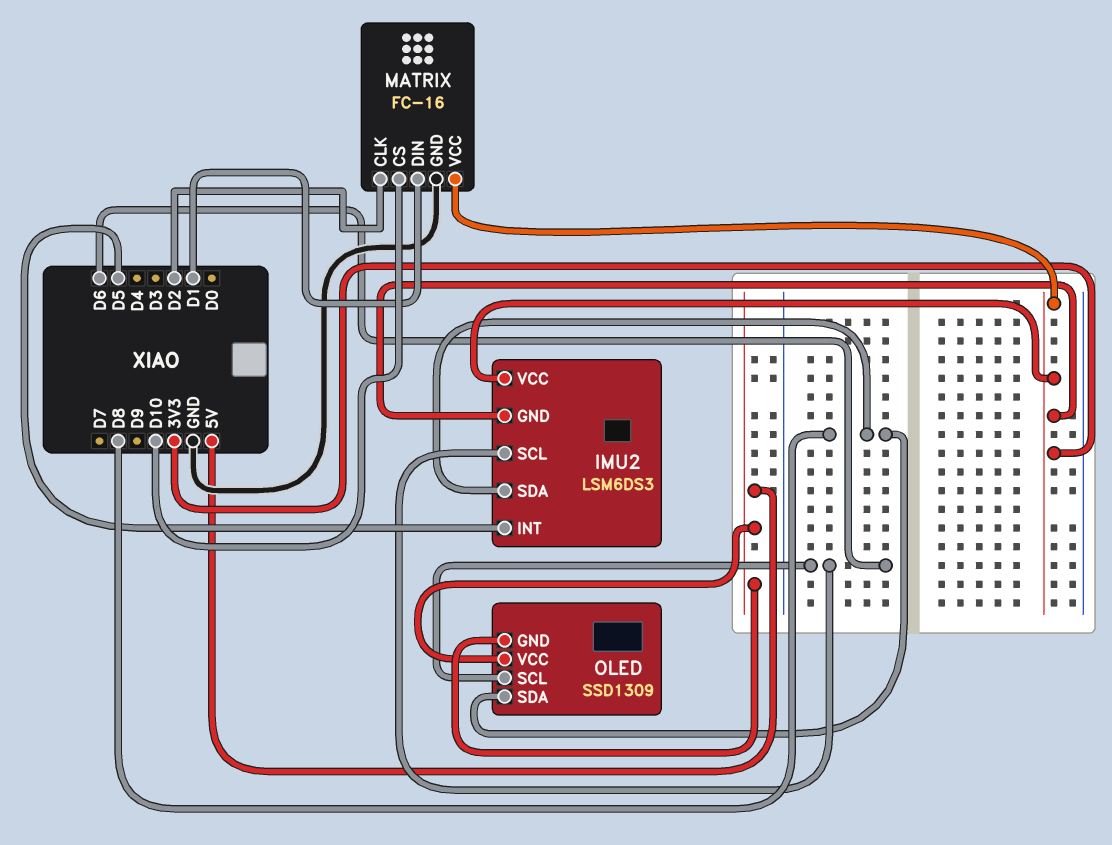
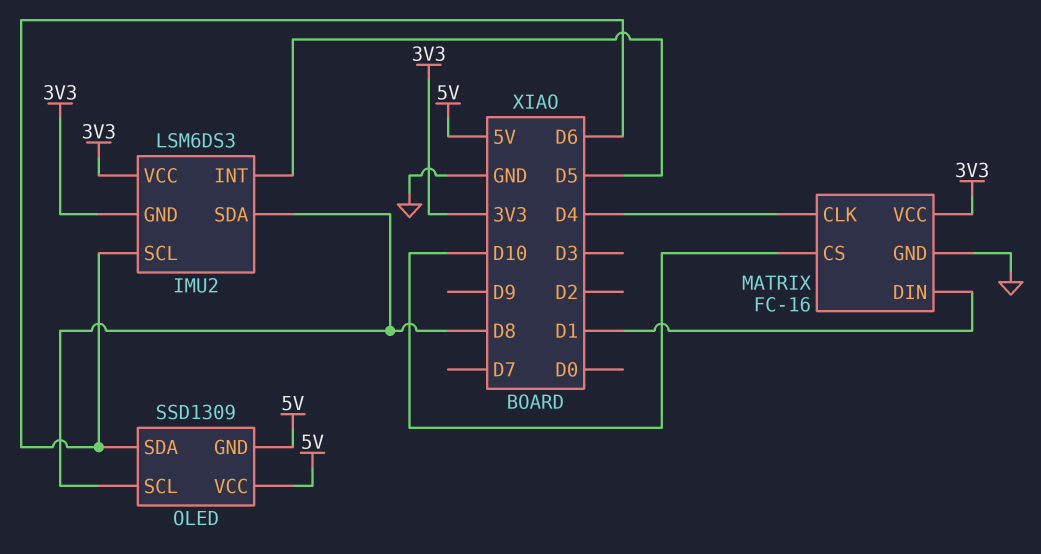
MATRIX pin CLK: D2 -> D4
OLED pin SCL: D6 -> D8
OLED pin SDA: D8 -> D6

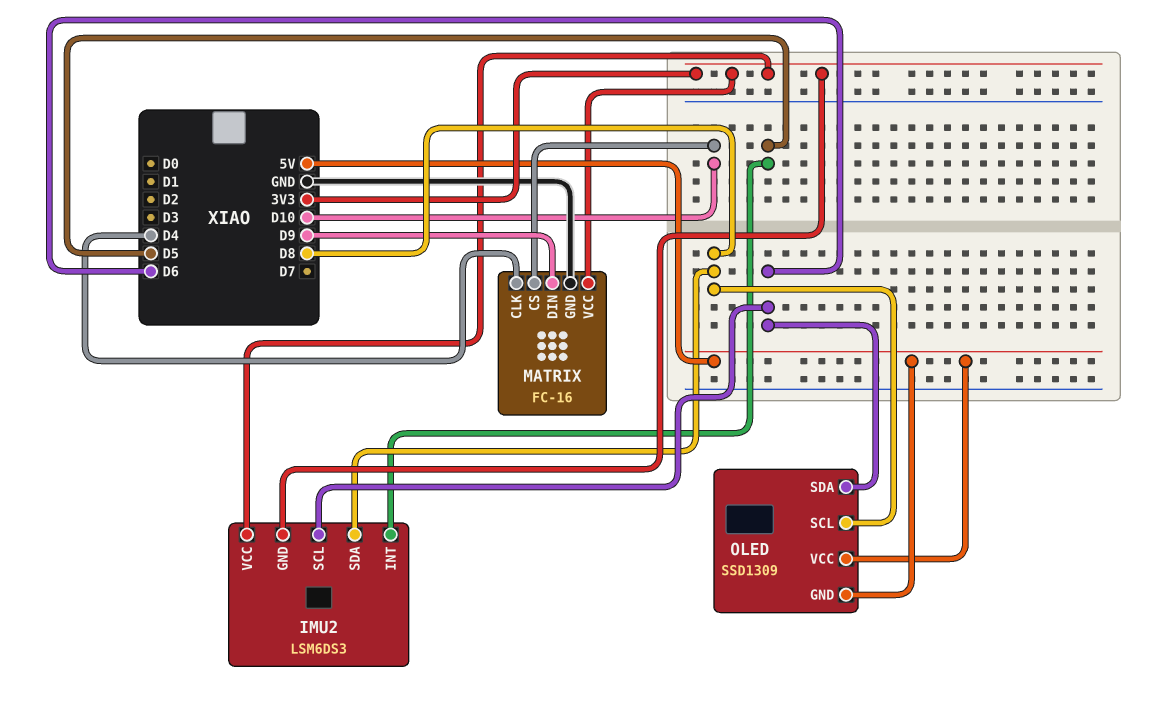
MATRIX pin DIN: D1 -> D9

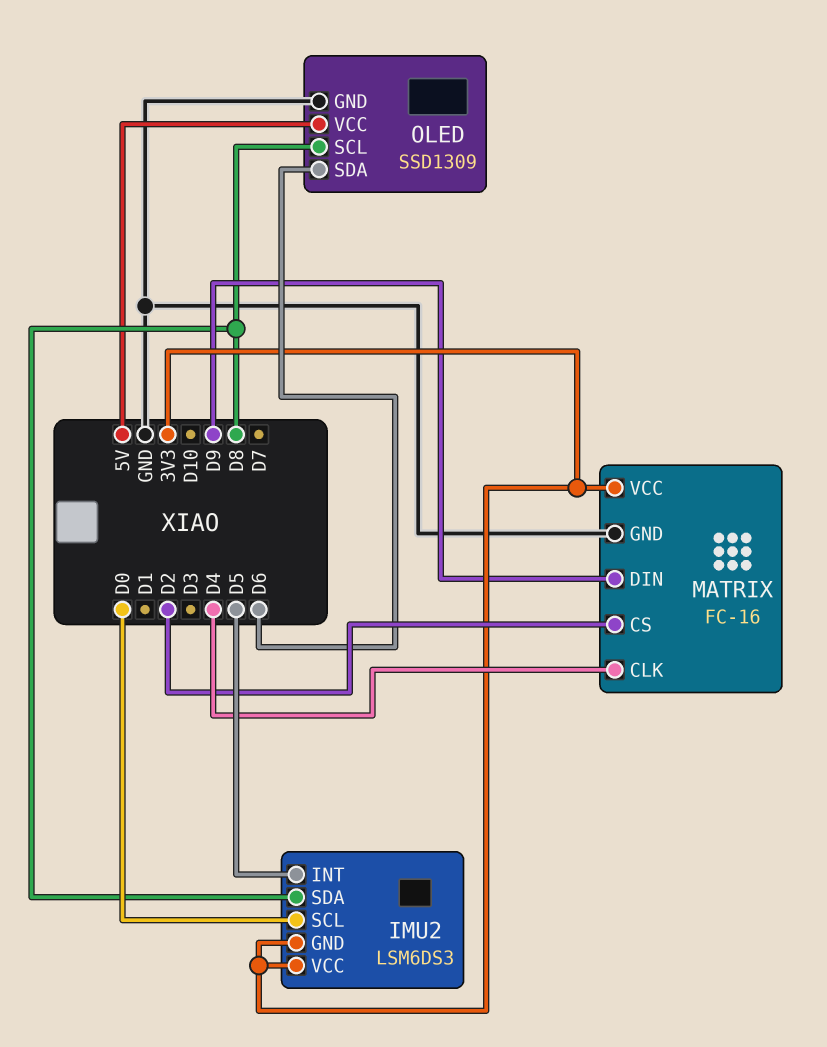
IMU2 pin SCL: D6 -> D0
MATRIX pin CS: D10 -> D2
OLED pin GND: 5V -> GND

